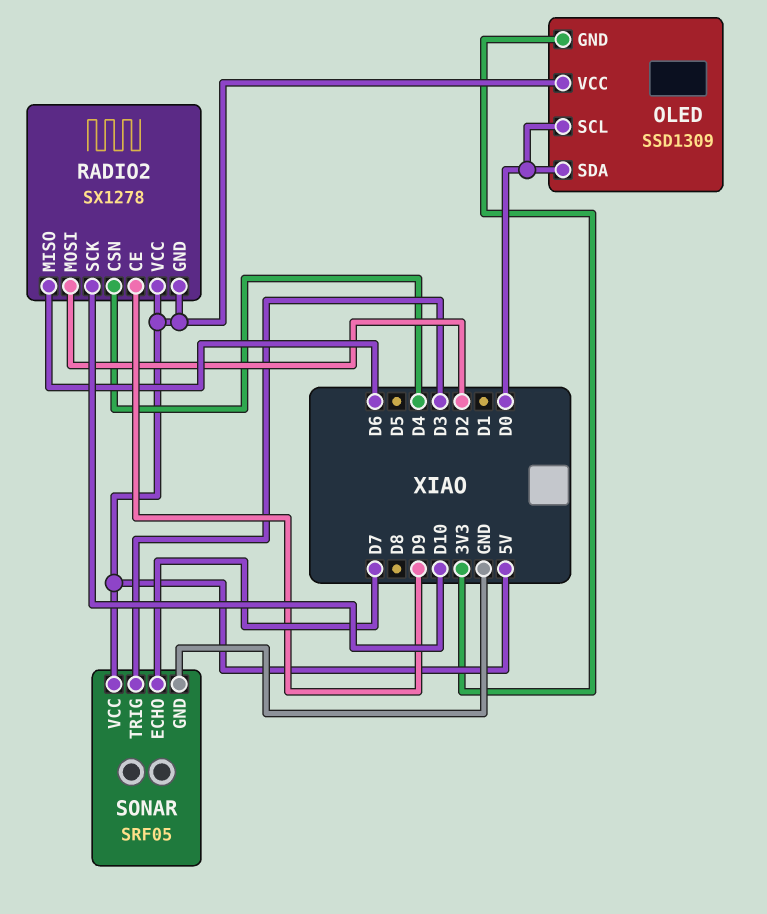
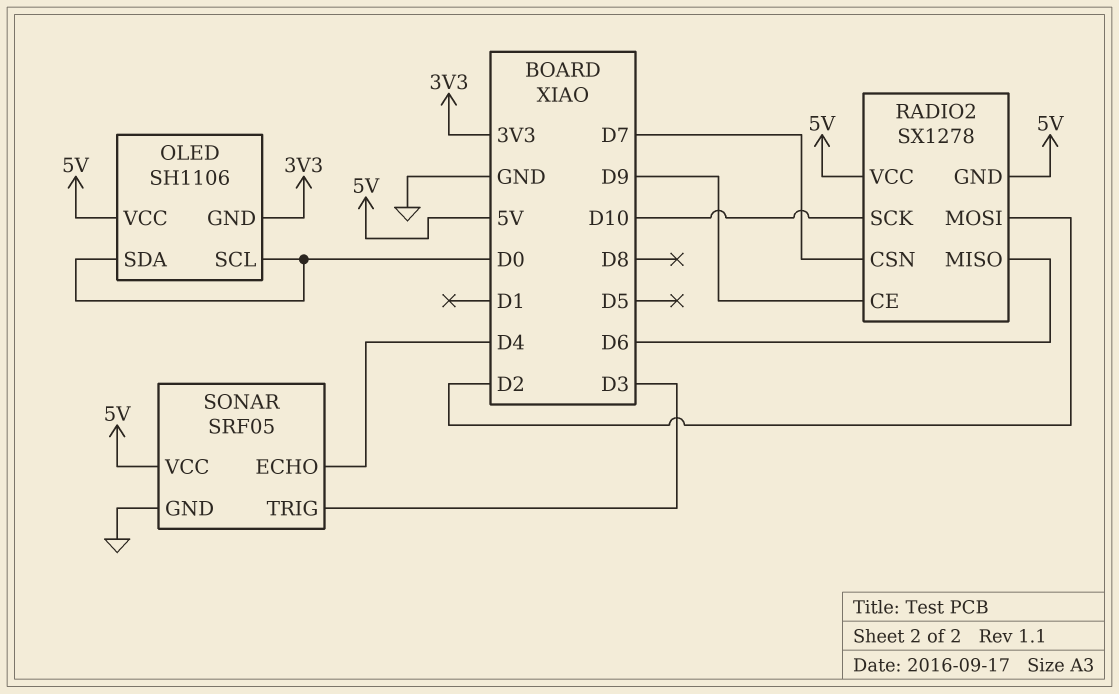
OLED: SSD1309 -> SH1106
RADIO2 pin CSN: D4 -> D7
SONAR pin ECHO: D7 -> D4

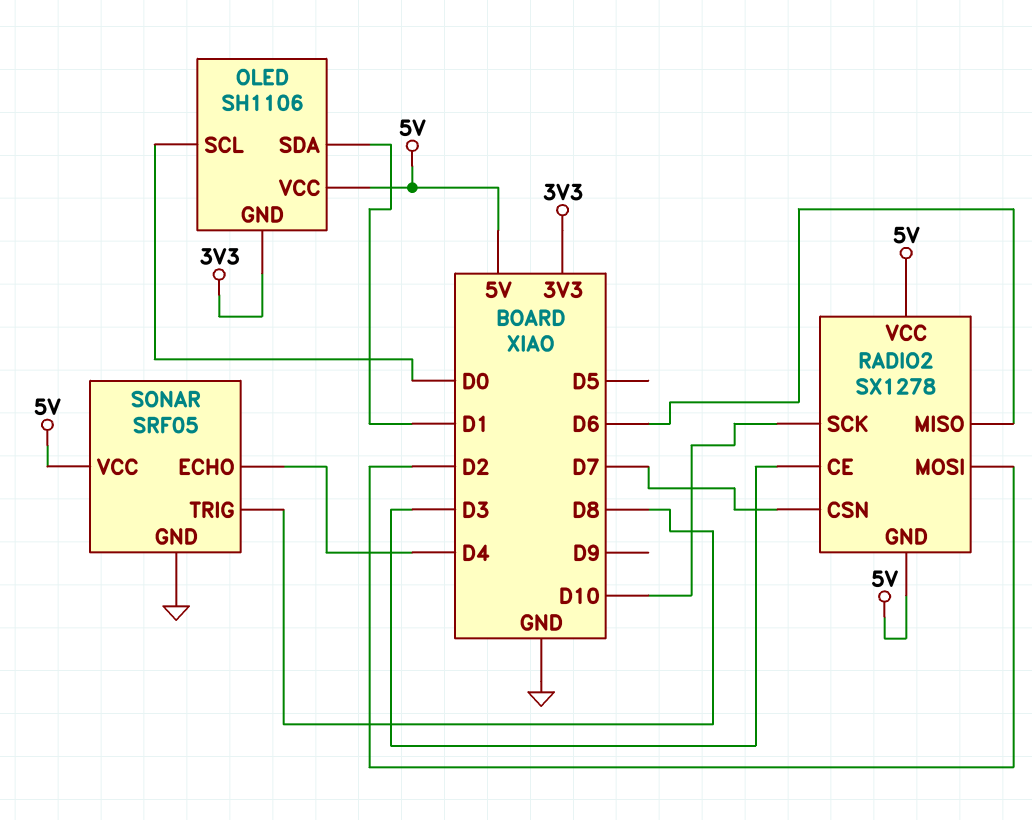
OLED pin SDA: D0 -> D1
RADIO2 pin CE: D9 -> D3
SONAR pin TRIG: D3 -> D8

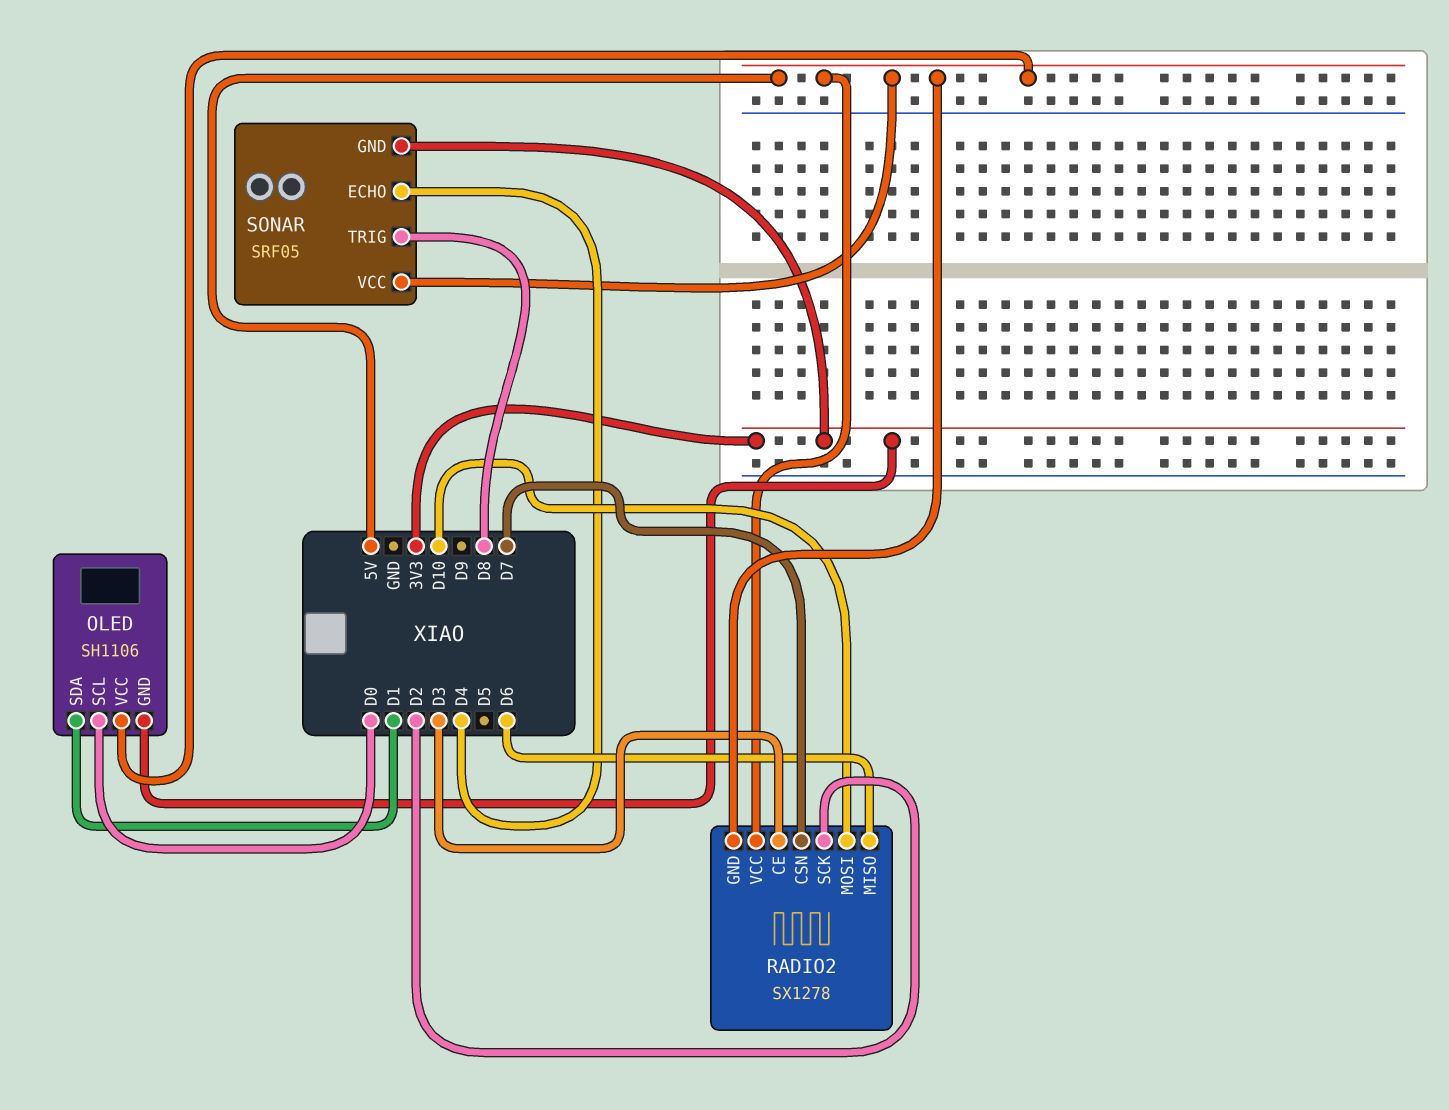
RADIO2 pin MOSI: D2 -> D10
RADIO2 pin SCK: D10 -> D2
SONAR pin GND: GND -> 3V3

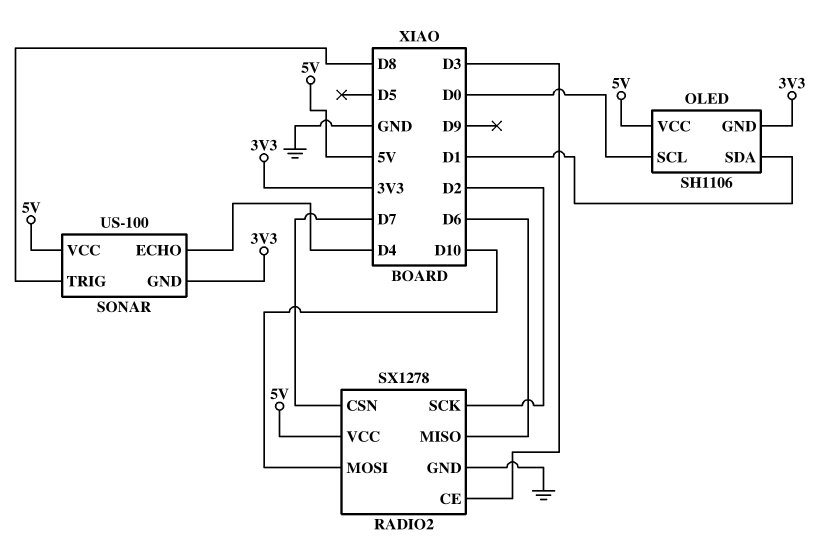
RADIO2 pin GND: 5V -> GND
SONAR: SRF05 -> US-100

